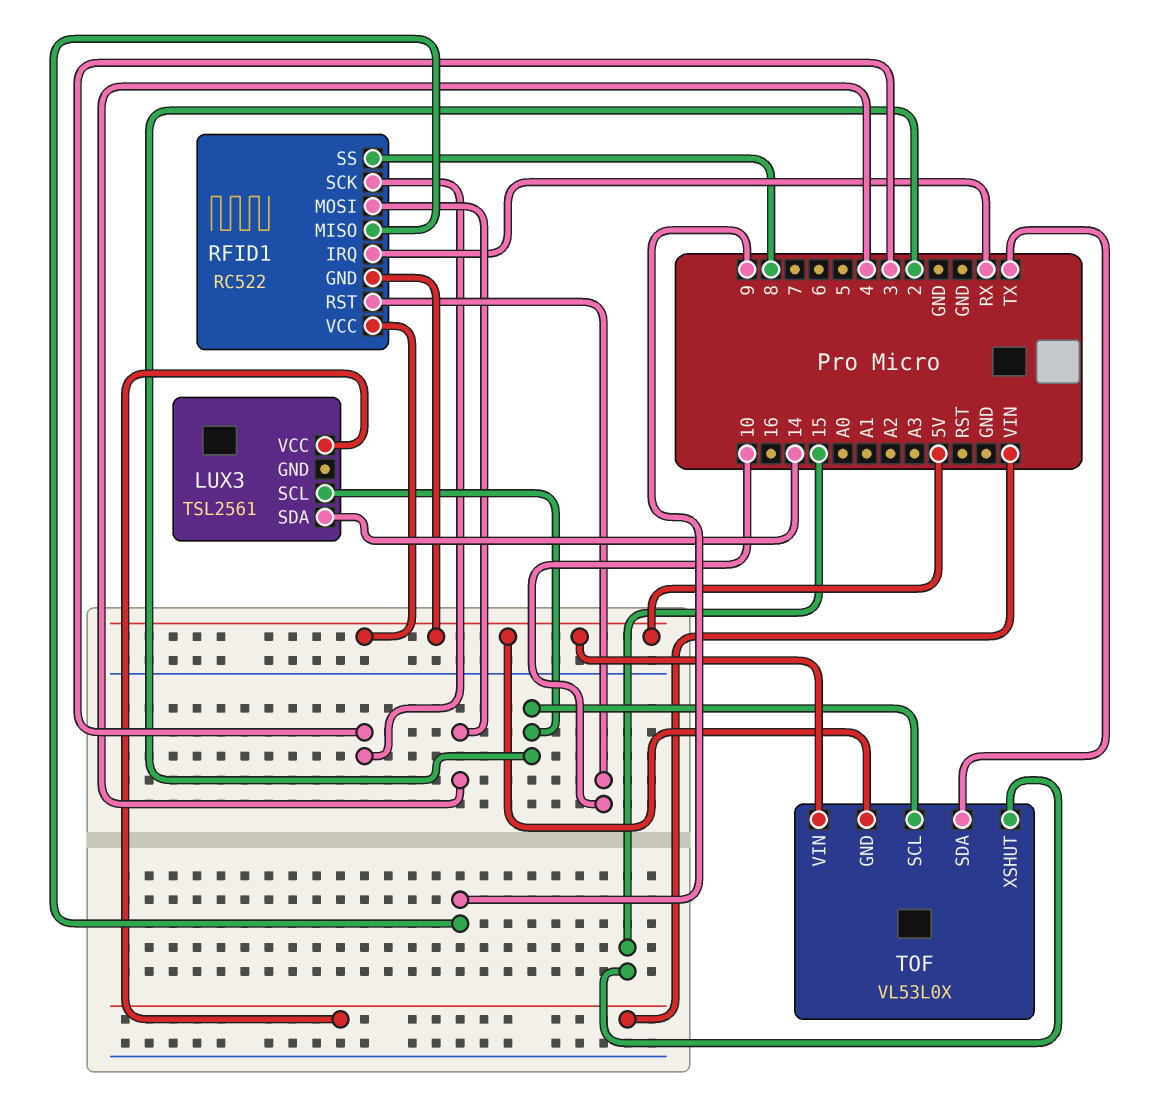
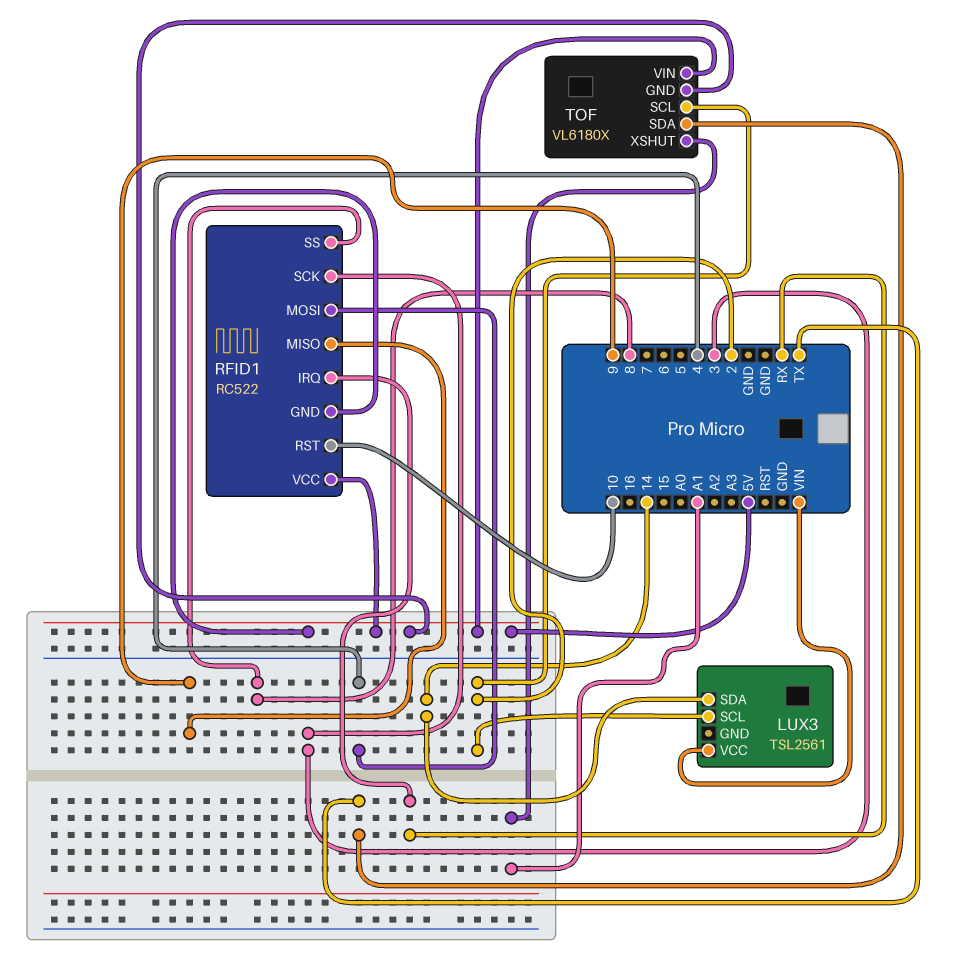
TOF: VL53L0X -> VL6180X
TOF pin XSHUT: 15 -> A1

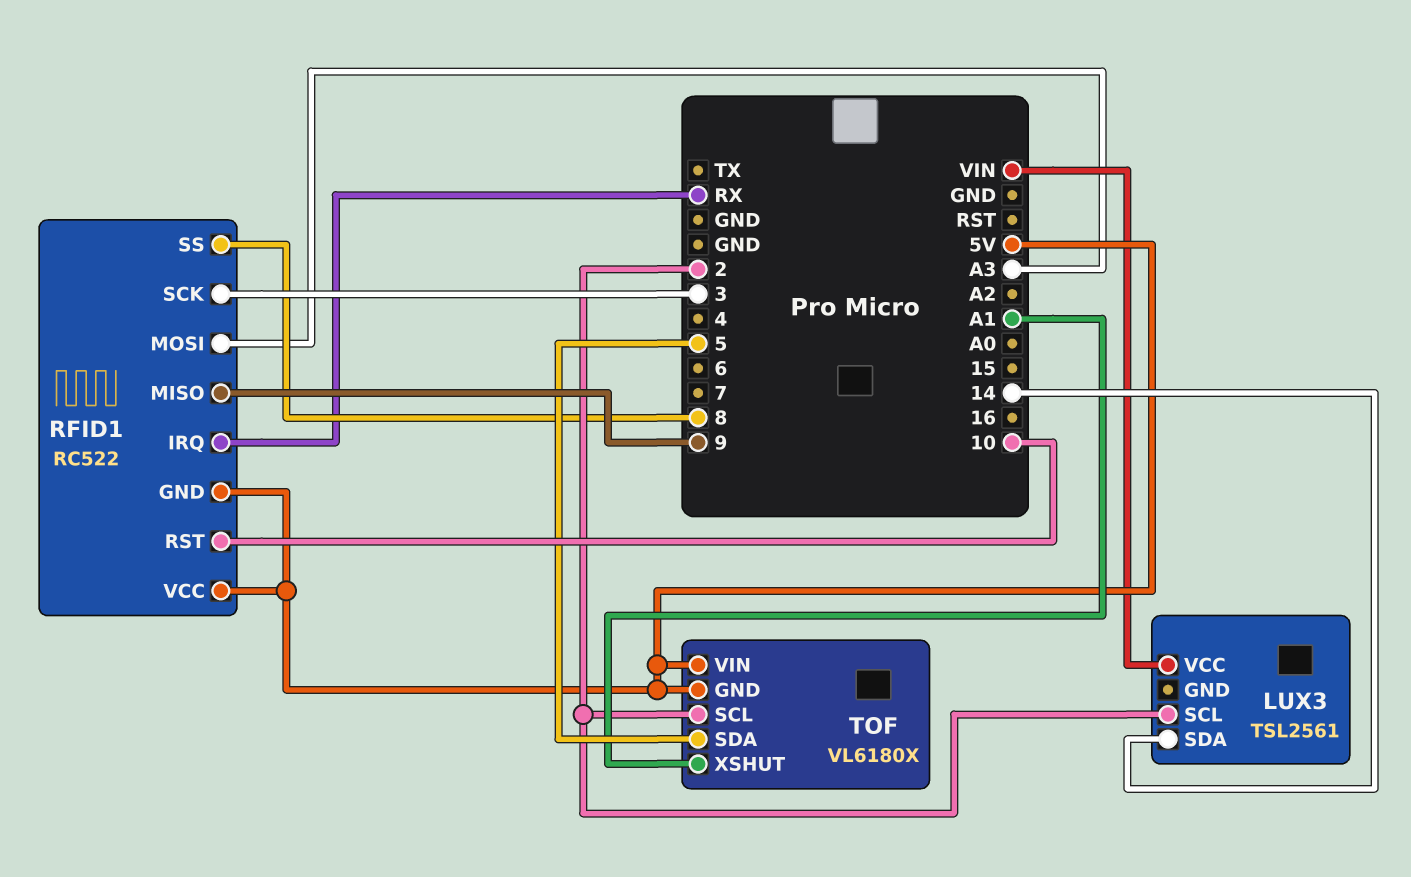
RFID1 pin MOSI: 4 -> A3
TOF pin SDA: TX -> 5

